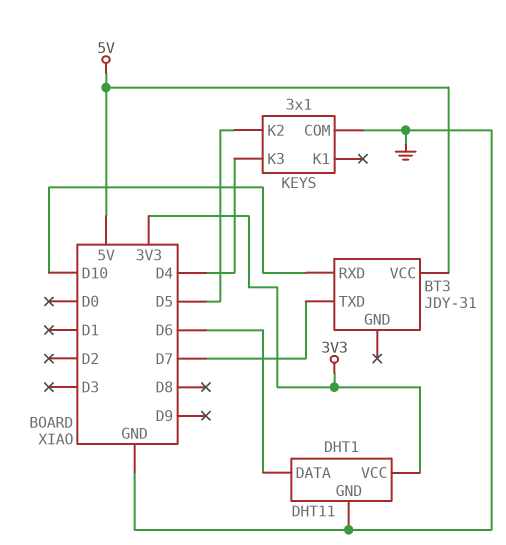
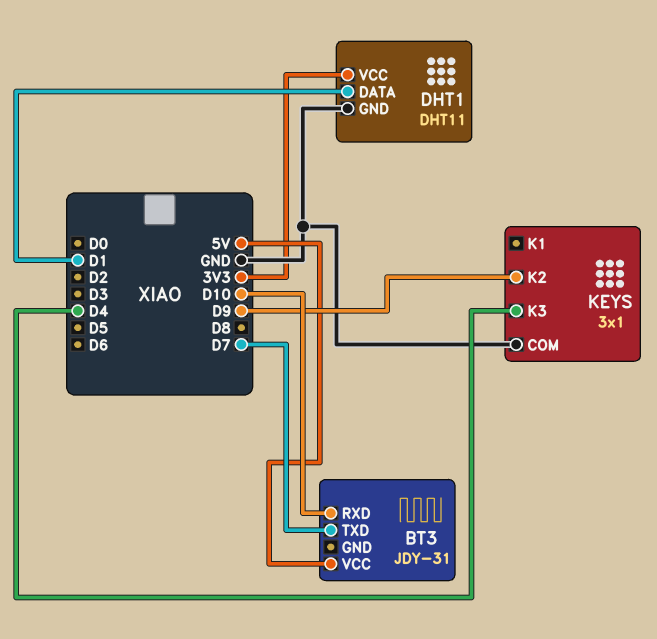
DHT1 pin DATA: D6 -> D1
KEYS pin K2: D5 -> D9

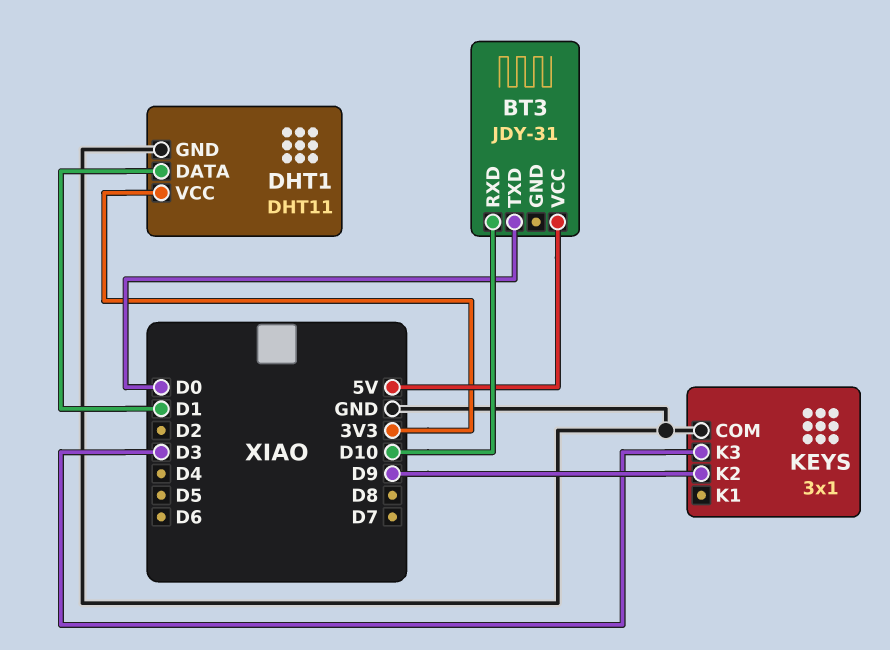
BT3 pin TXD: D7 -> D0
KEYS pin K3: D4 -> D3

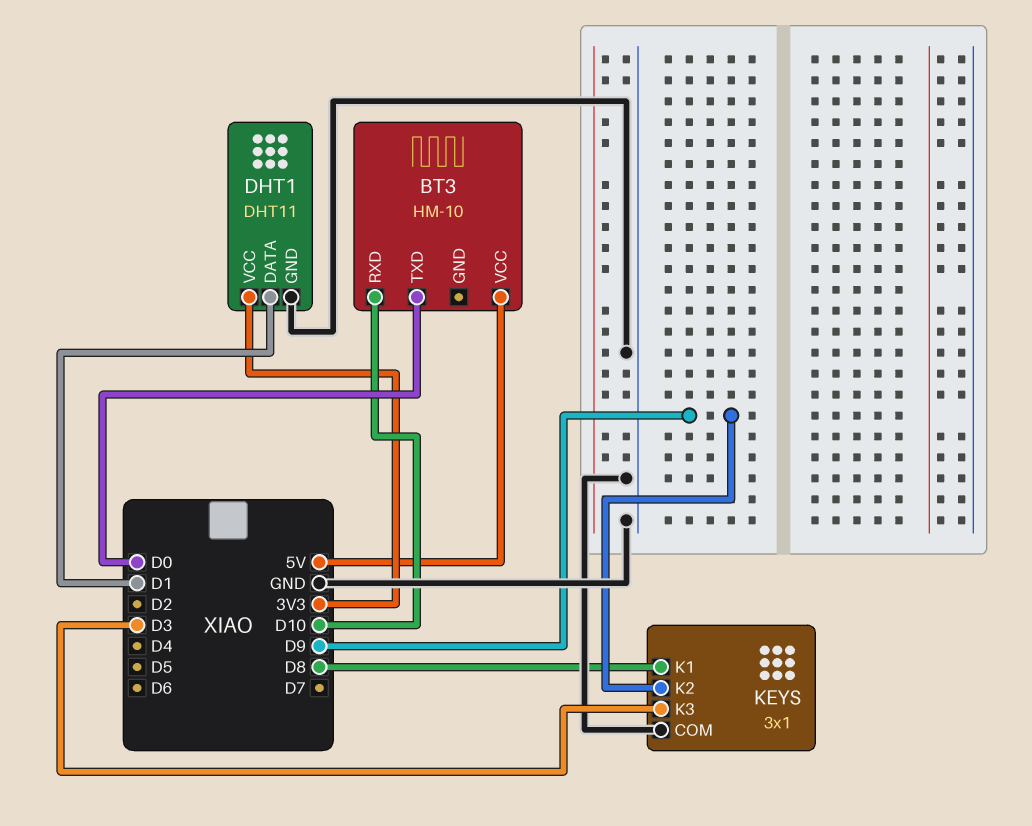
BT3: JDY-31 -> HM-10
KEYS pin K1: none -> D8

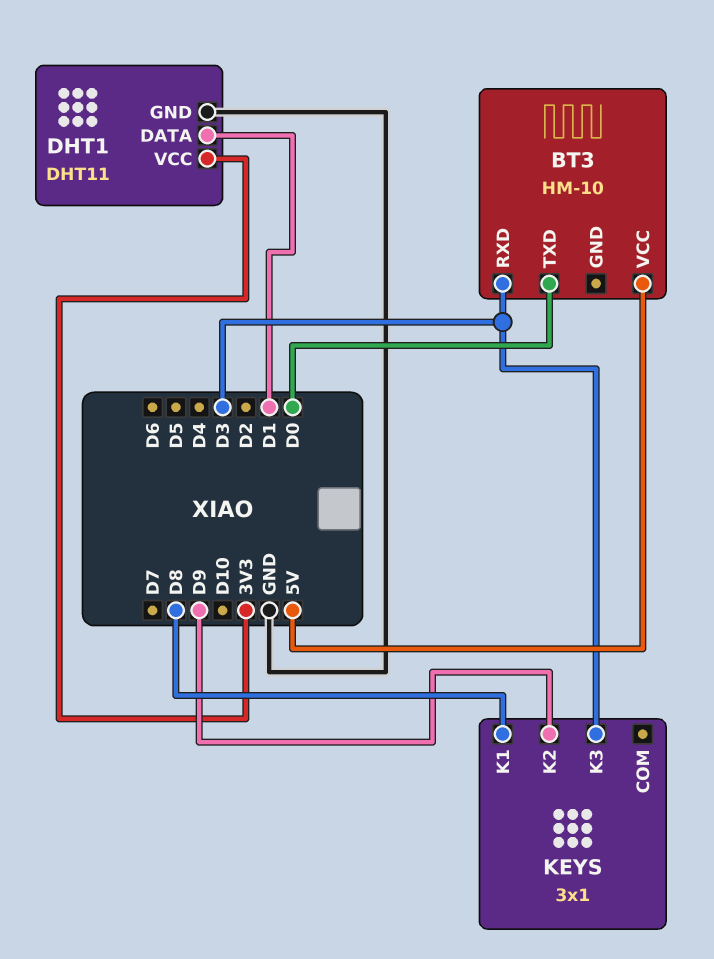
BT3 pin RXD: D10 -> D3
KEYS pin COM: GND -> none

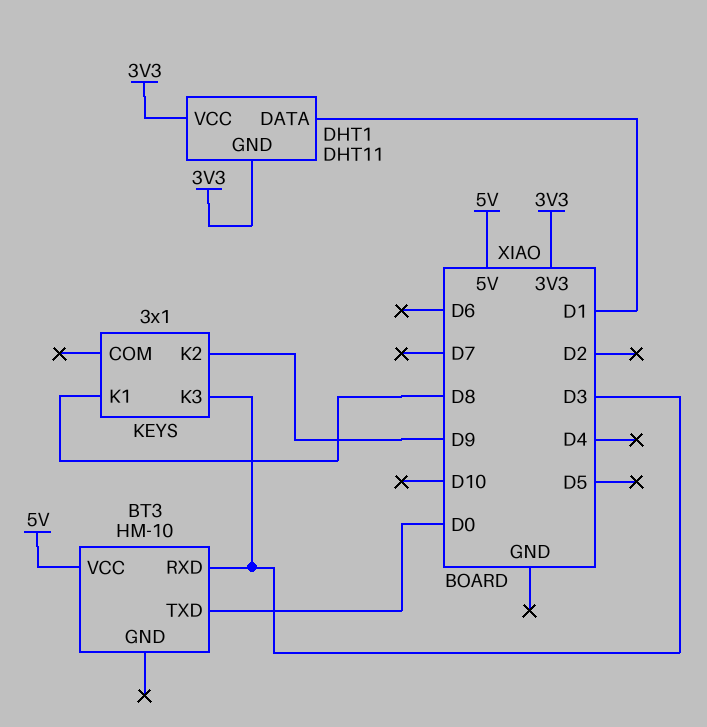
DHT1 pin GND: GND -> 3V3

